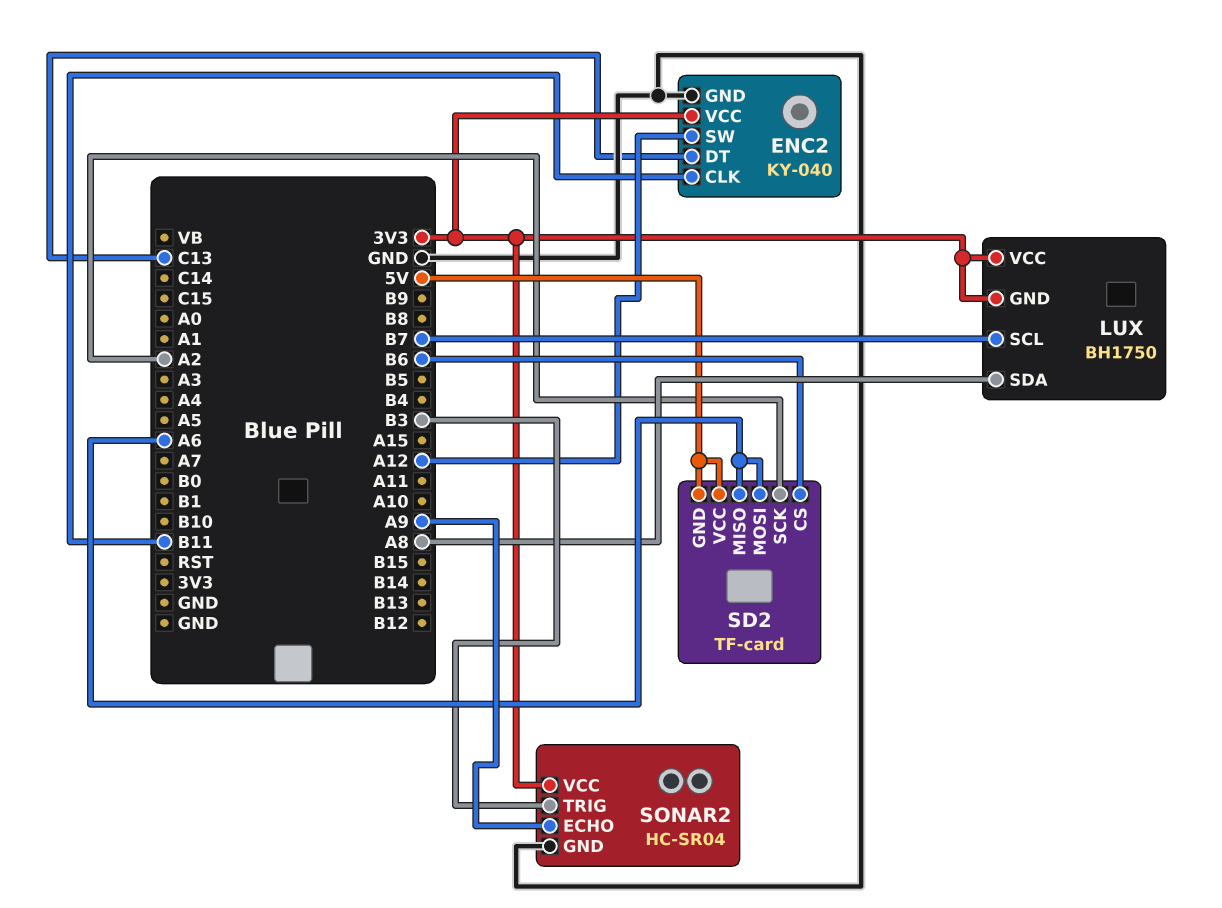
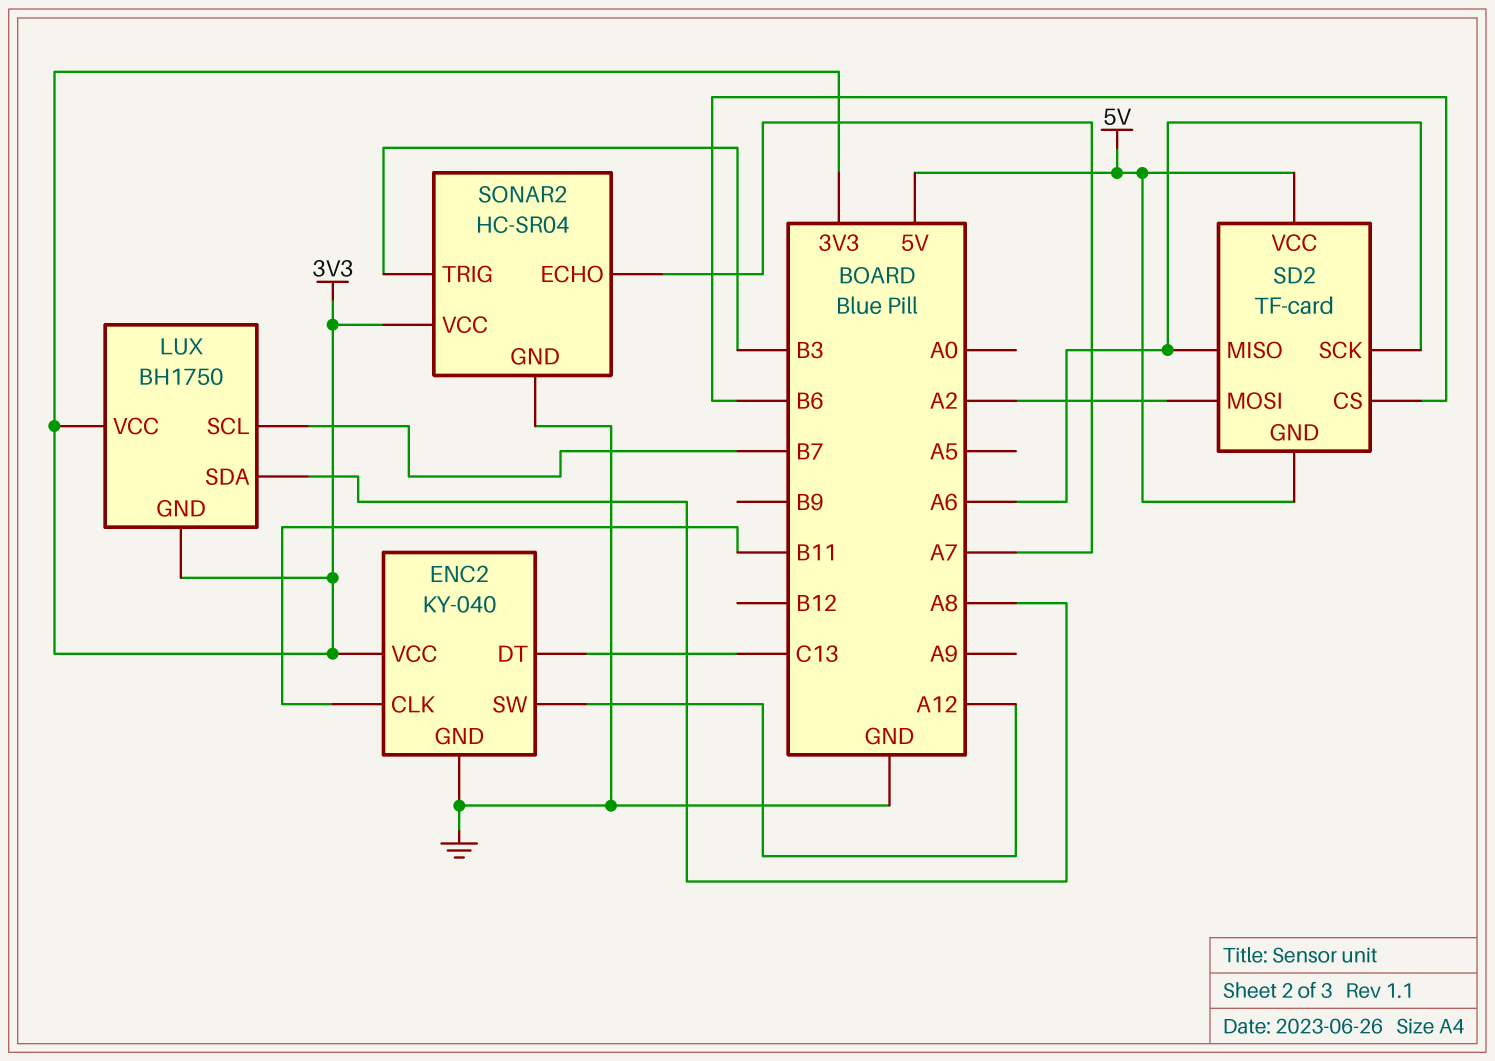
SD2 pin MOSI: A6 -> A2
SD2 pin SCK: A2 -> A6
SONAR2 pin ECHO: A9 -> A7

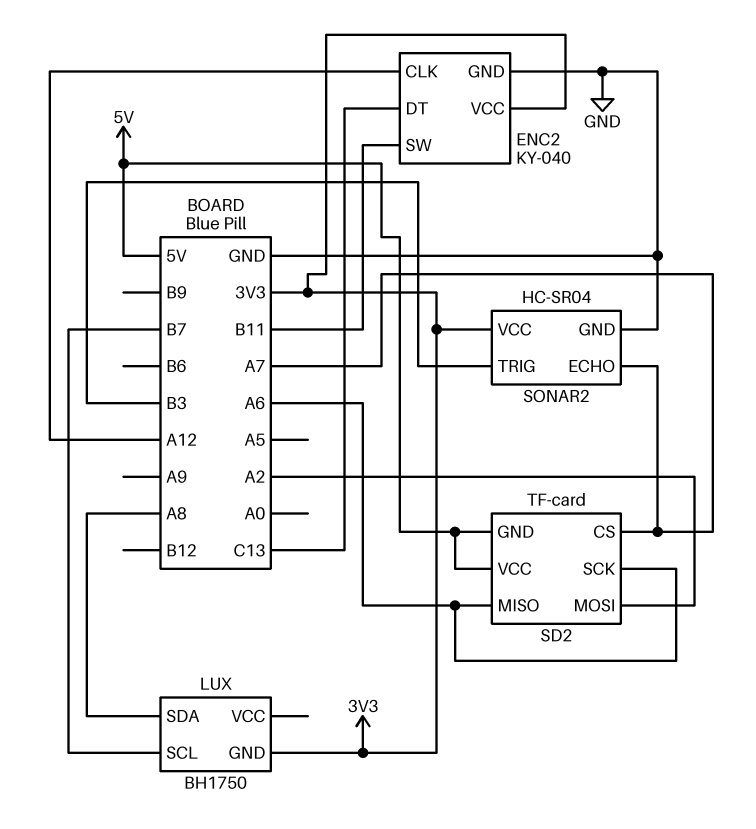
ENC2 pin CLK: B11 -> A12
ENC2 pin SW: A12 -> B11
LUX pin VCC: 3V3 -> none
SD2 pin CS: B6 -> A7

